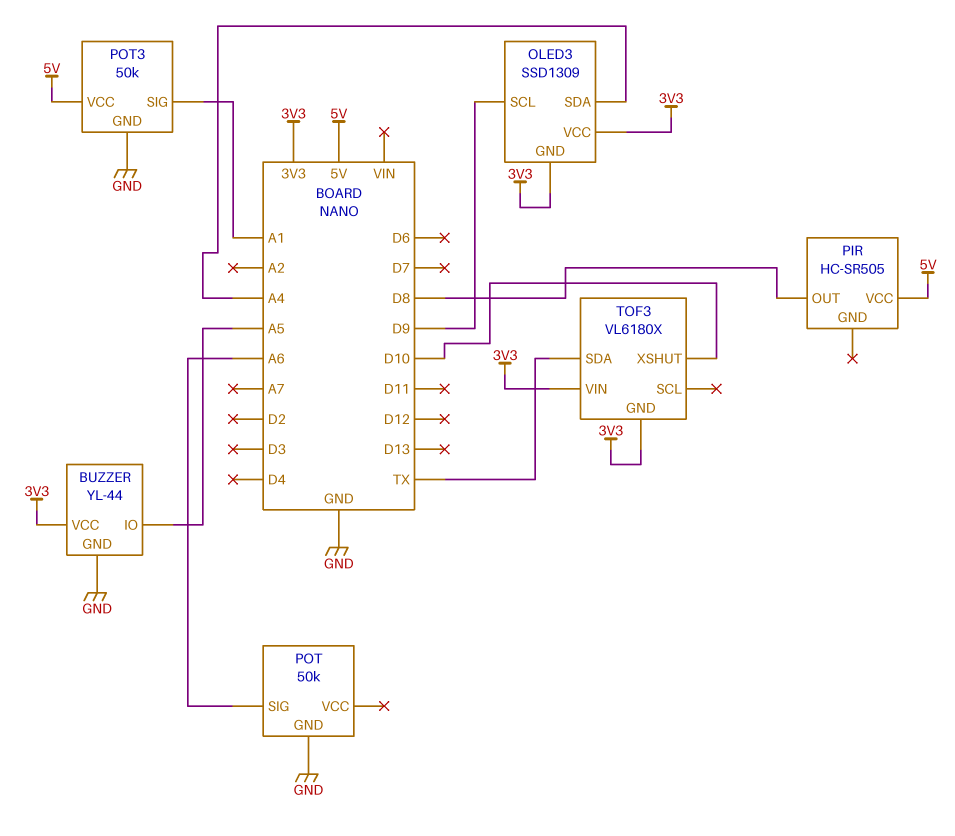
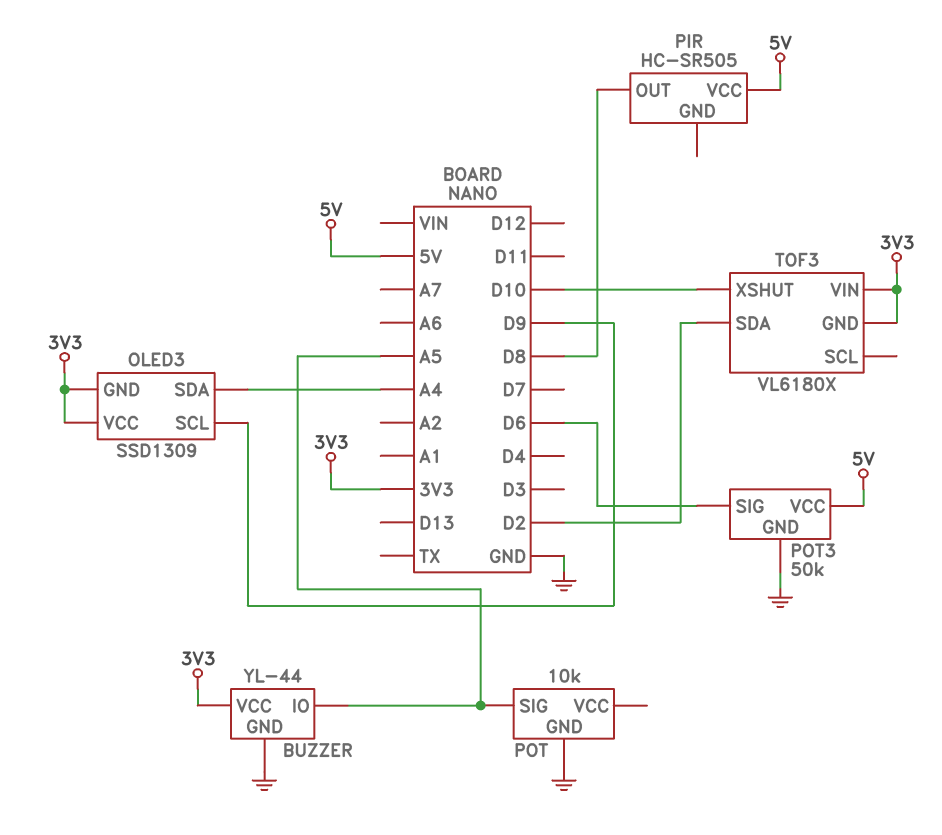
POT: 50k -> 10k
POT pin SIG: A6 -> A5
POT3 pin SIG: A1 -> D6
TOF3 pin SDA: TX -> D2

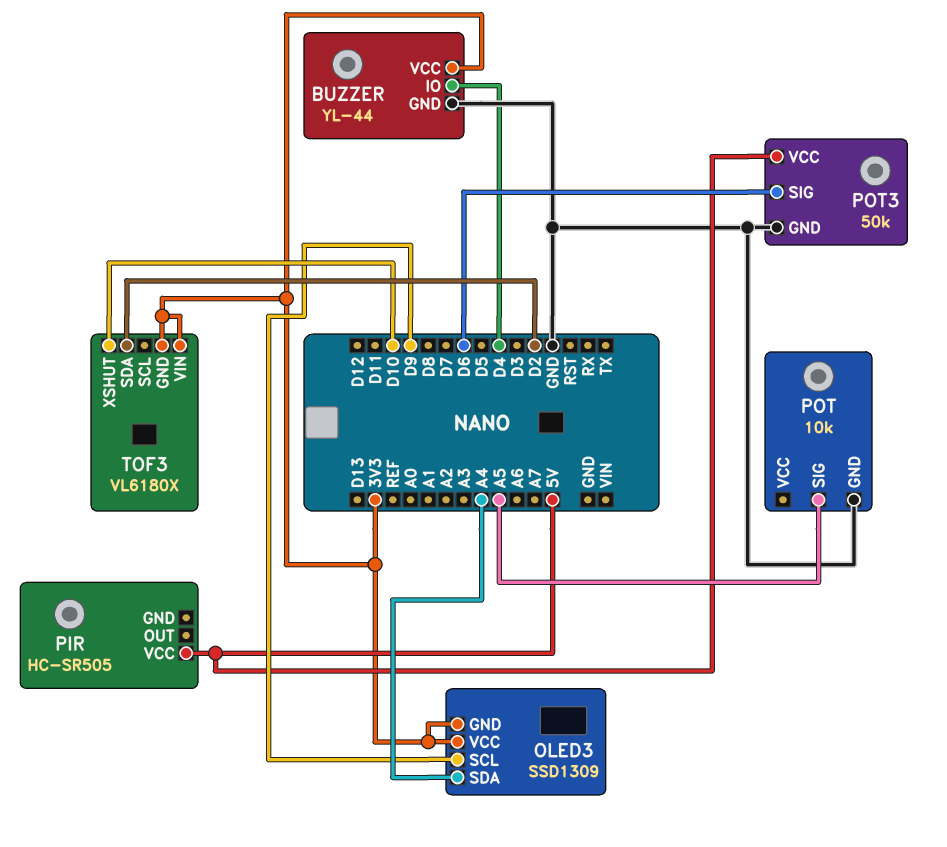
BUZZER pin IO: A5 -> D4
PIR pin OUT: D8 -> none

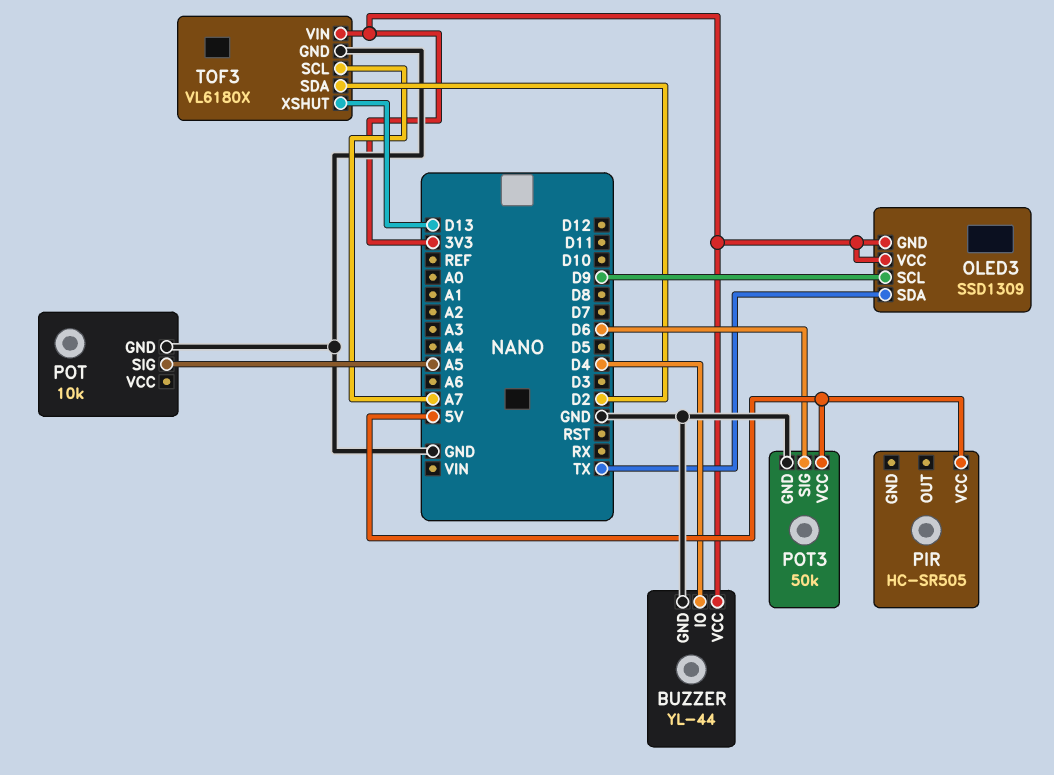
OLED3 pin SDA: A4 -> TX
TOF3 pin GND: 3V3 -> GND
TOF3 pin SCL: none -> A7
TOF3 pin XSHUT: D10 -> D13

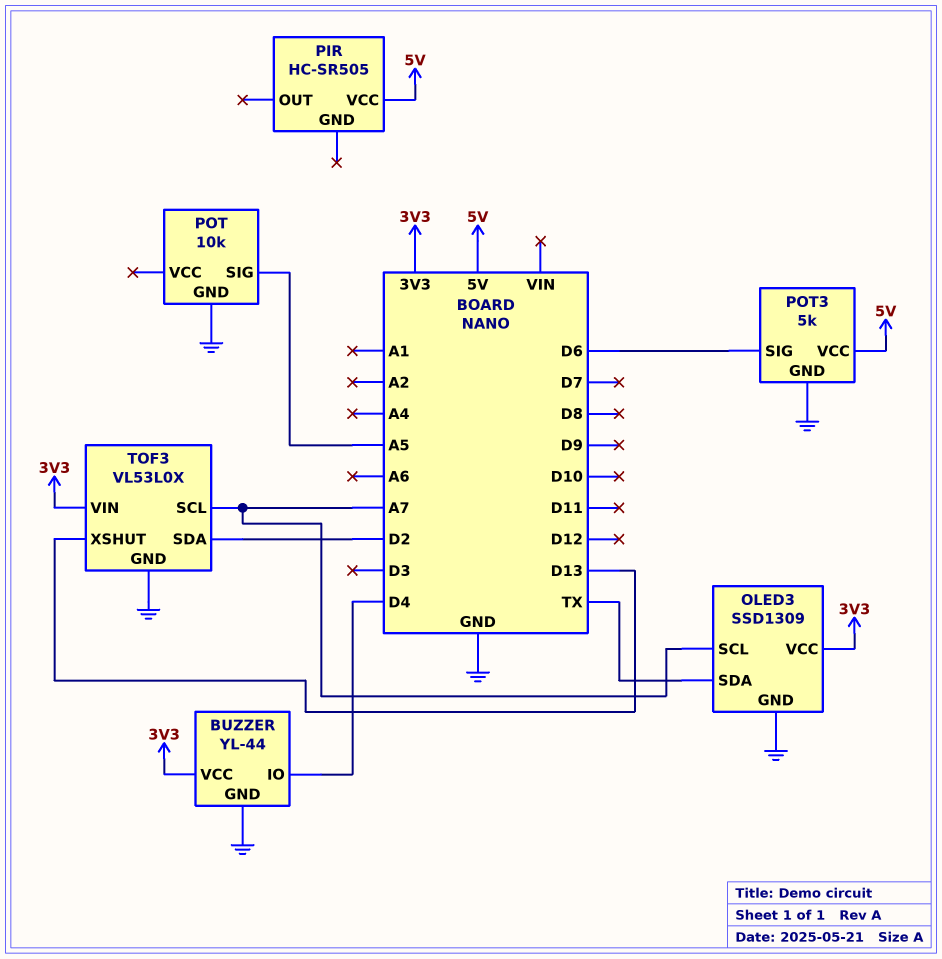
OLED3 pin GND: 3V3 -> GND
OLED3 pin SCL: D9 -> A7
POT3: 50k -> 5k
TOF3: VL6180X -> VL53L0X

